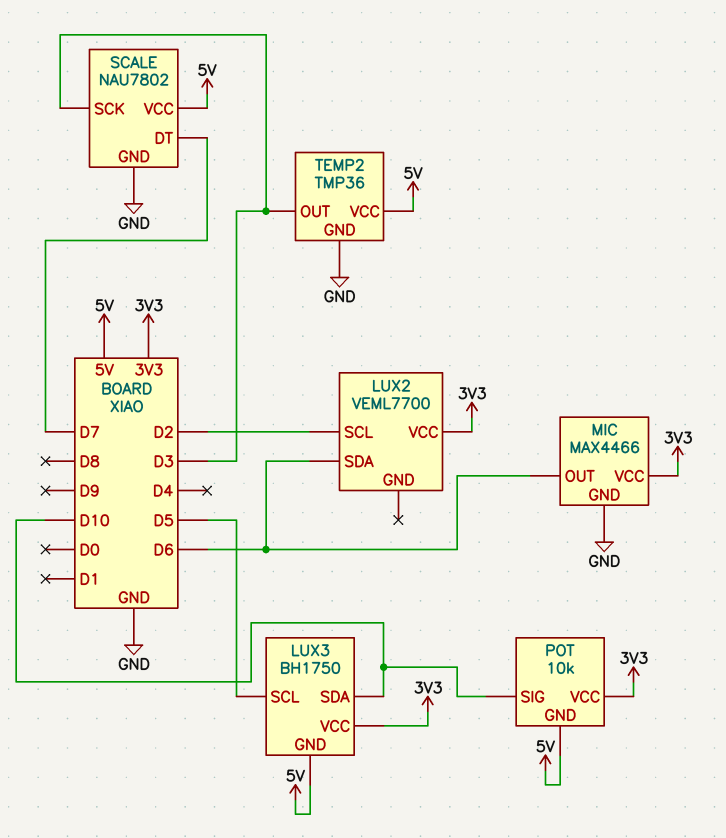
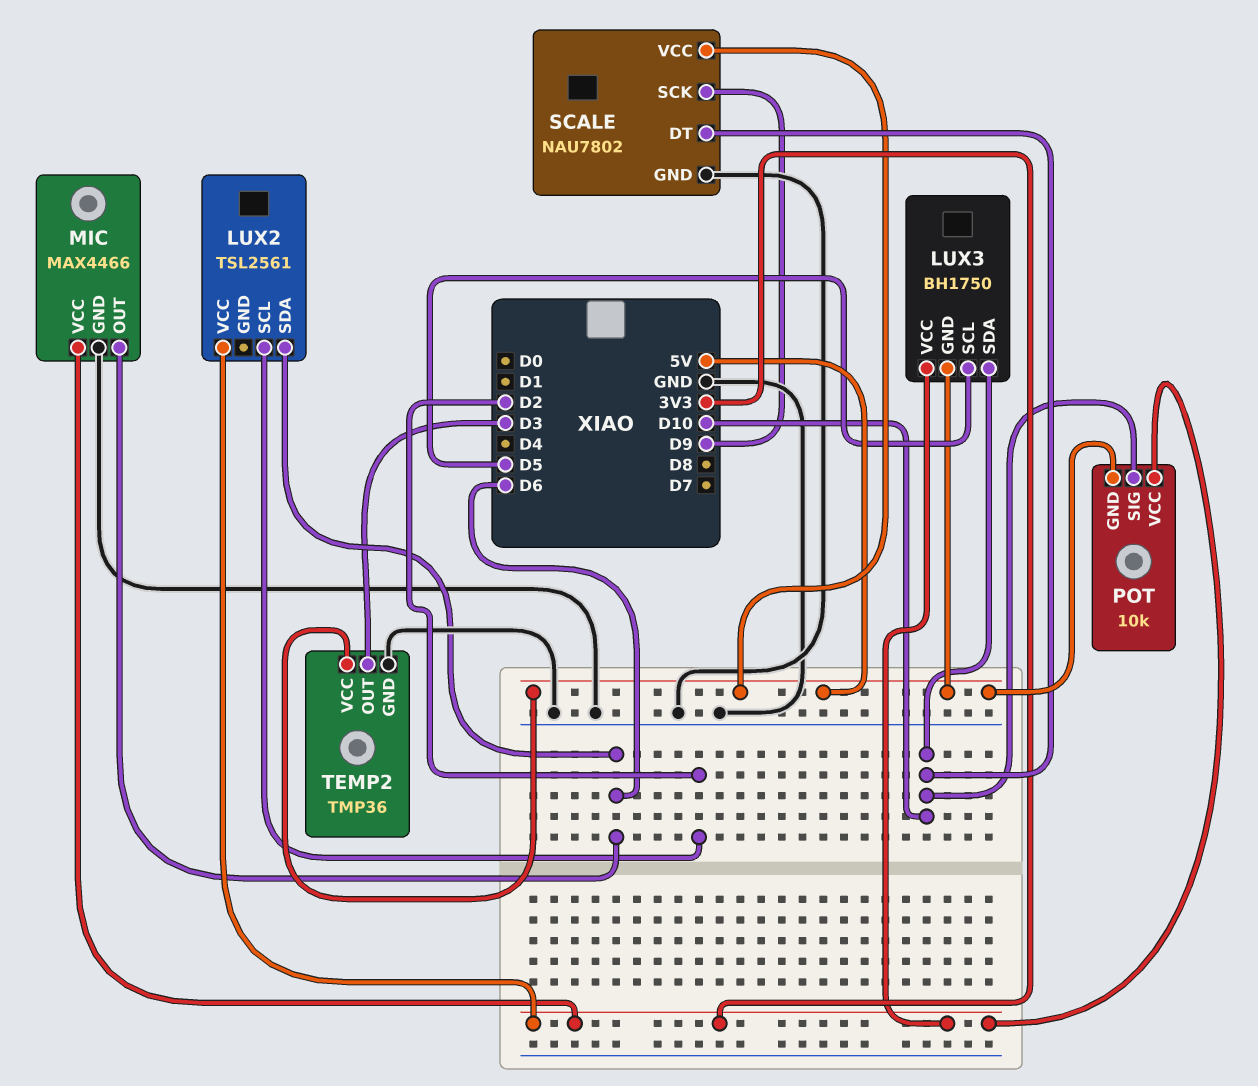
LUX2: VEML7700 -> TSL2561
SCALE pin DT: D7 -> D10
SCALE pin SCK: D3 -> D9

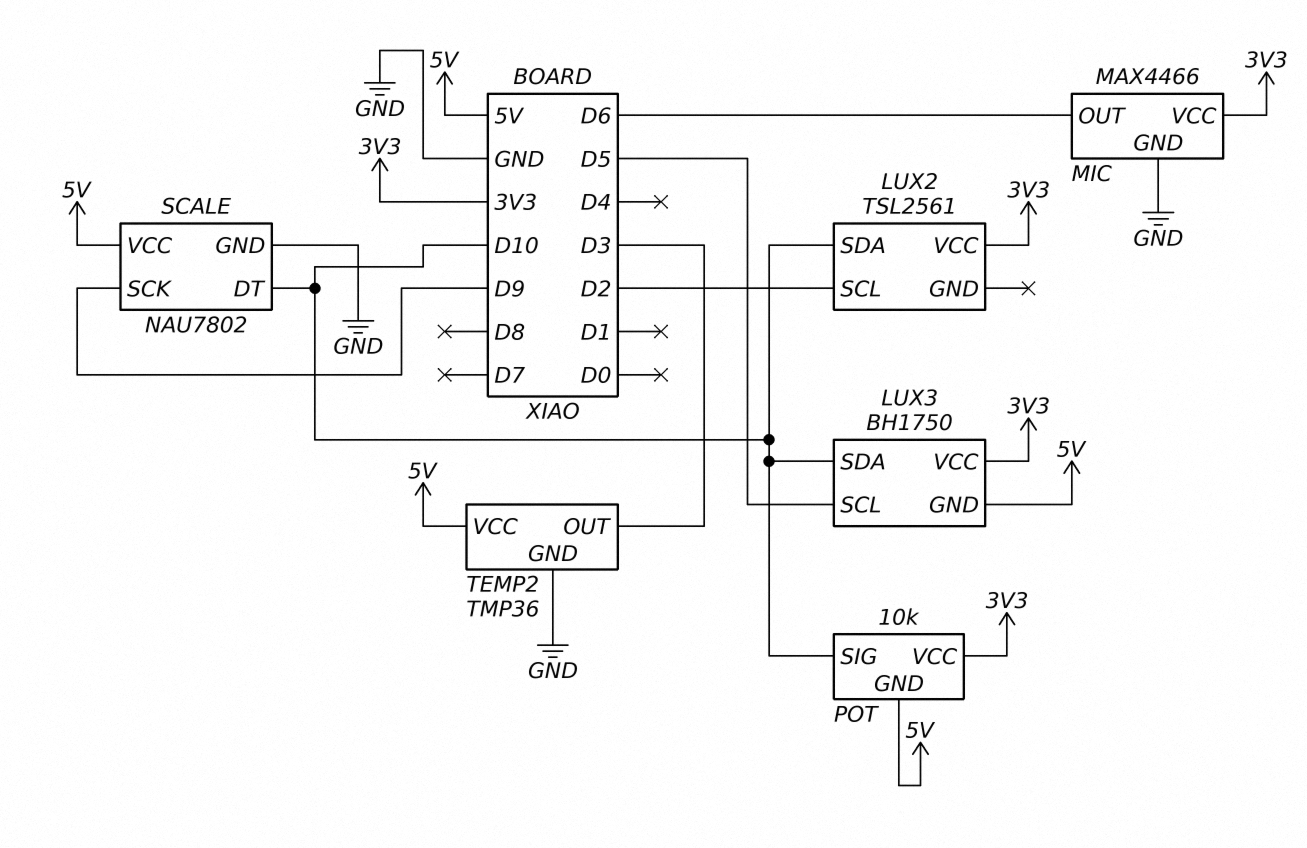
LUX2 pin SDA: D6 -> D10

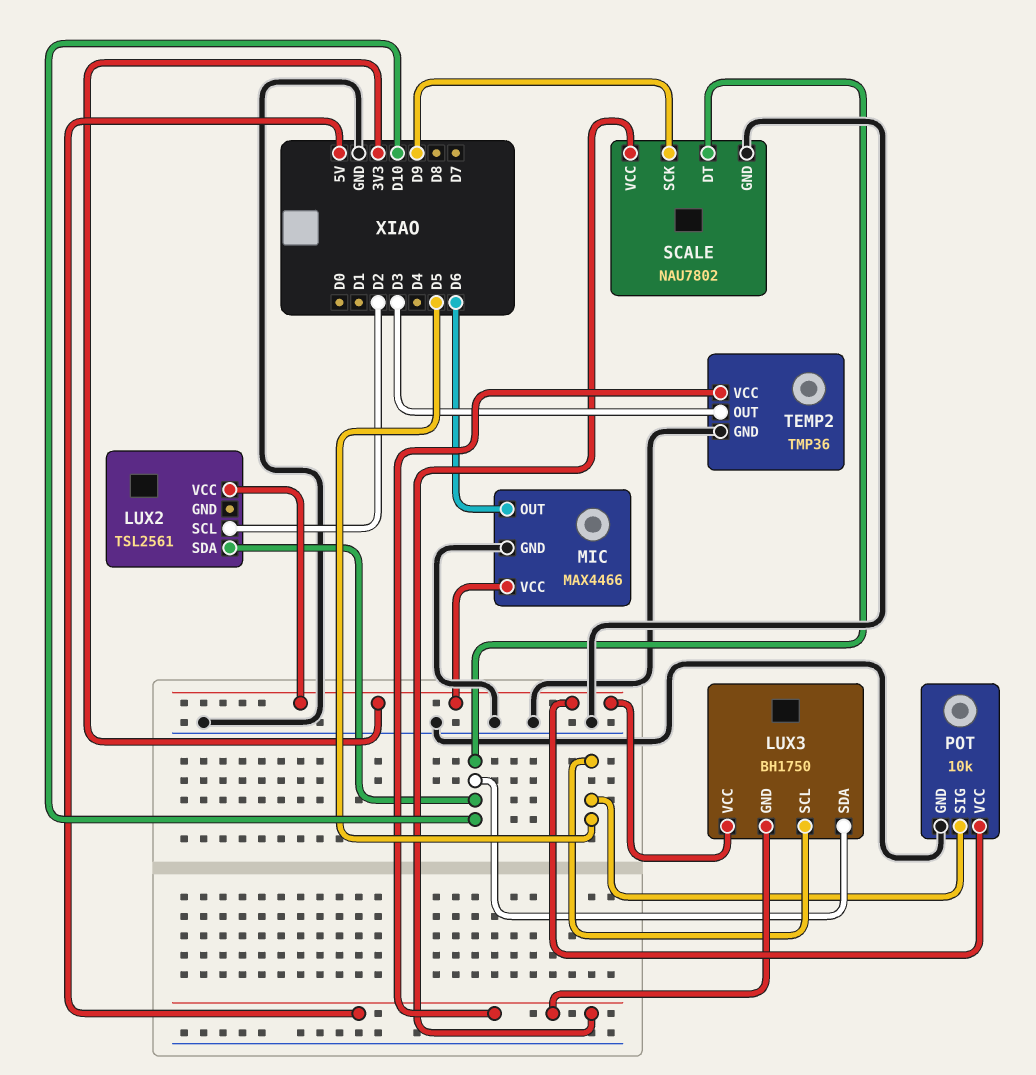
POT pin GND: 5V -> GND
POT pin SIG: D10 -> D5

